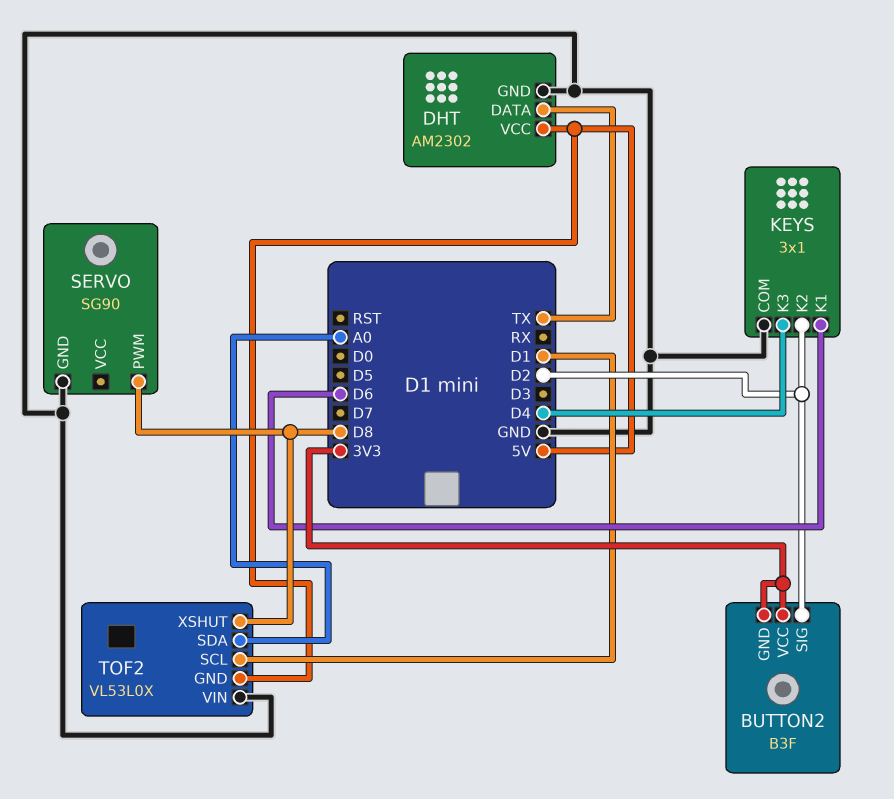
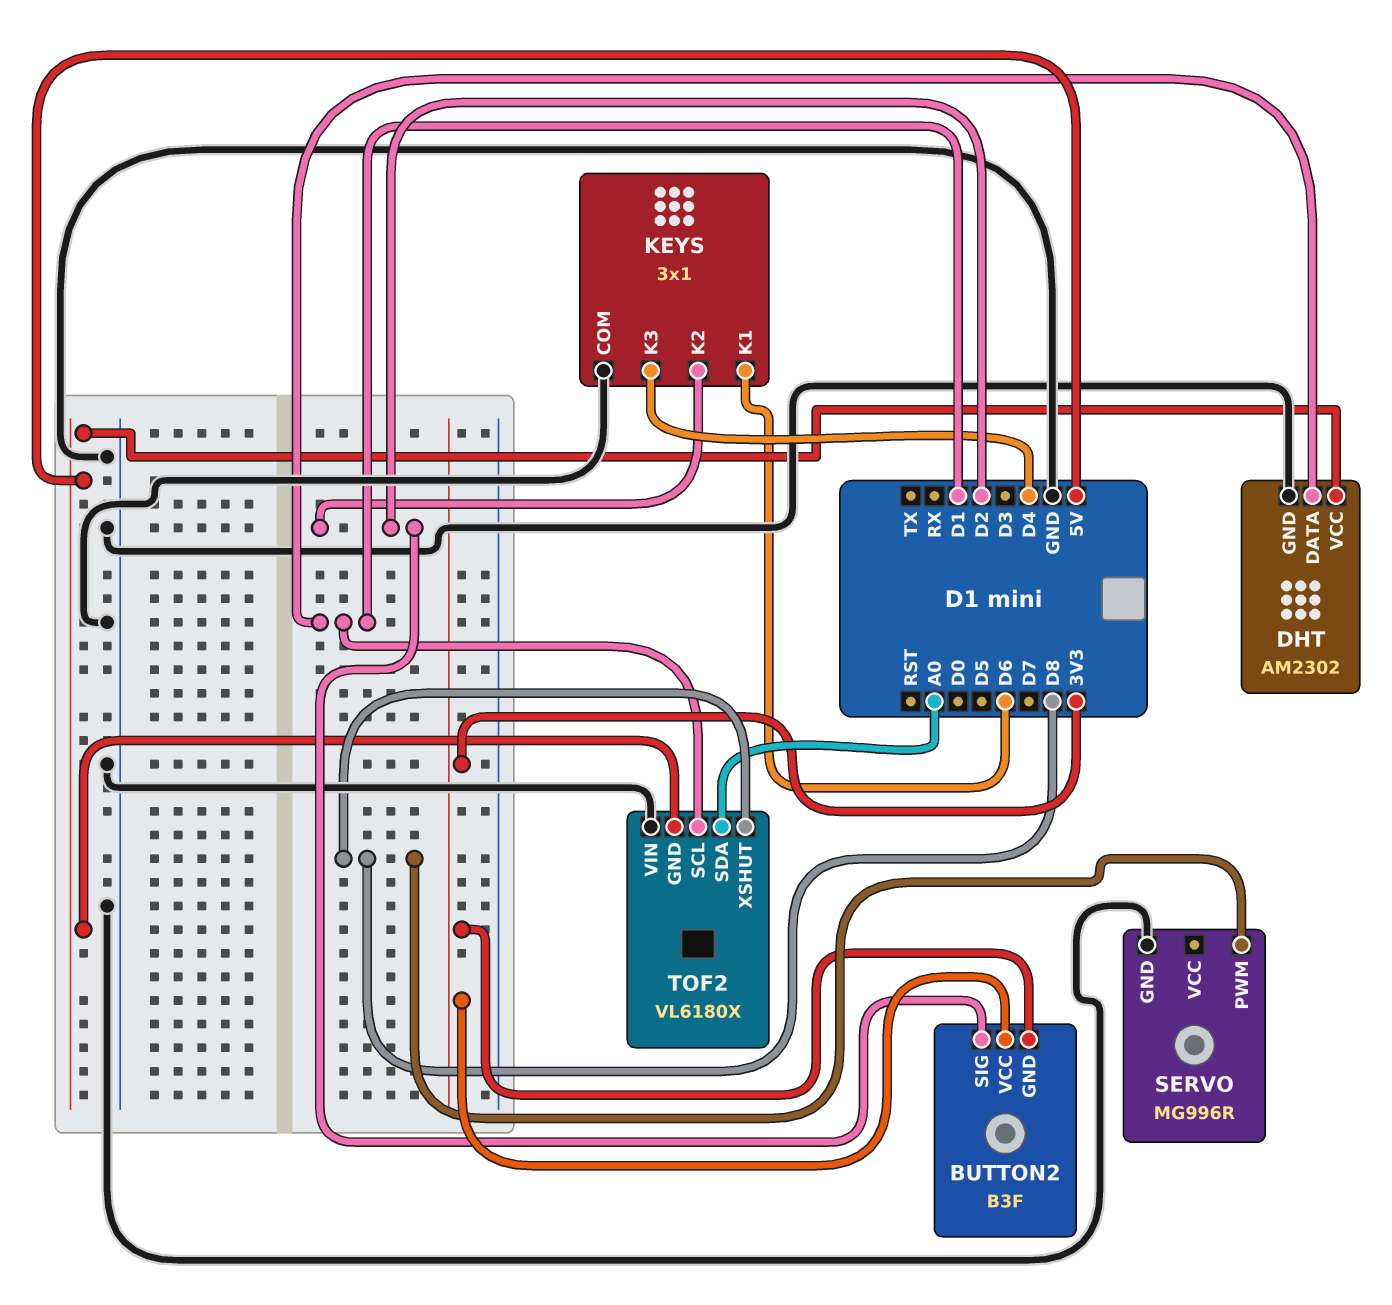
DHT pin DATA: TX -> D1
SERVO: SG90 -> MG996R
TOF2: VL53L0X -> VL6180X

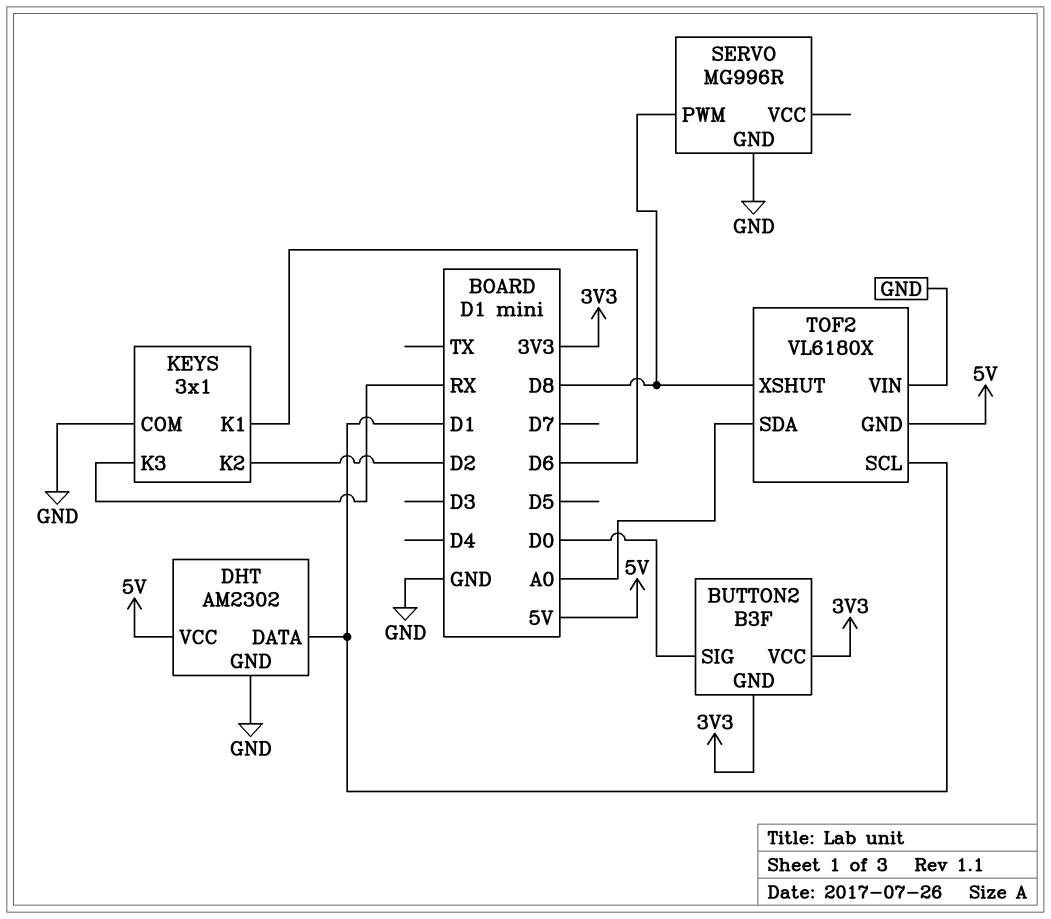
BUTTON2 pin SIG: D2 -> D0
KEYS pin K3: D4 -> RX

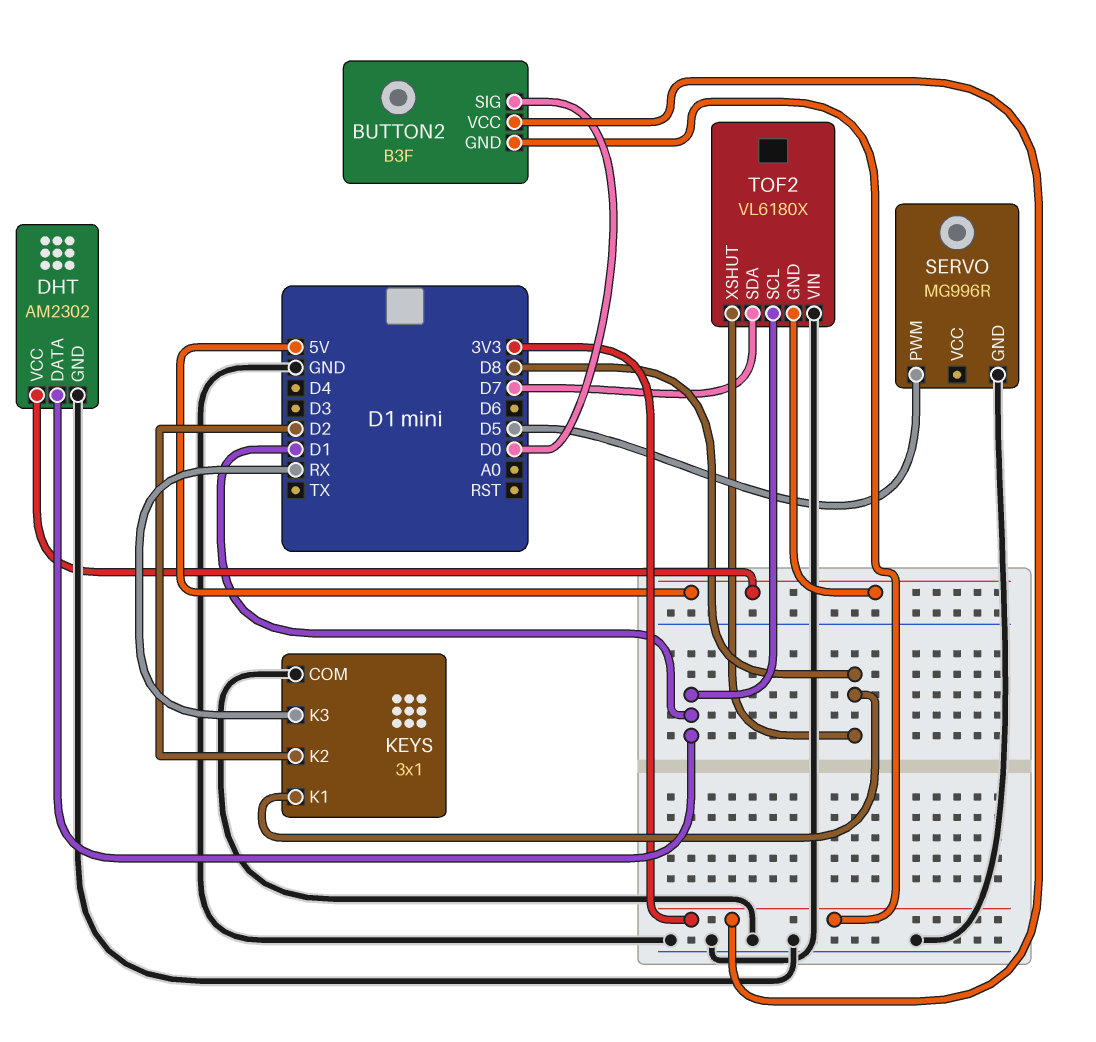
KEYS pin K1: D6 -> D8
SERVO pin PWM: D8 -> D5
TOF2 pin SDA: A0 -> D7

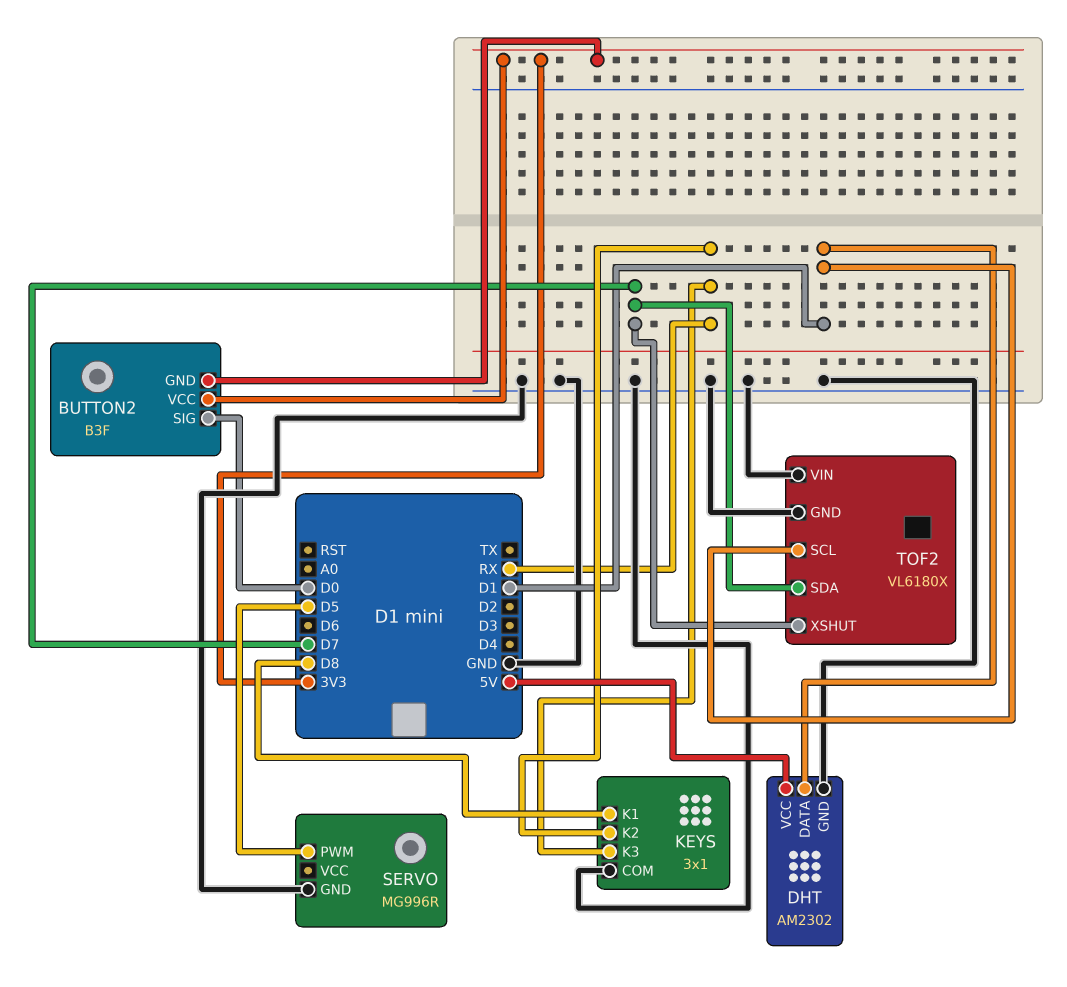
KEYS pin K2: D2 -> RX
TOF2 pin GND: 5V -> GND
TOF2 pin XSHUT: D8 -> D7

